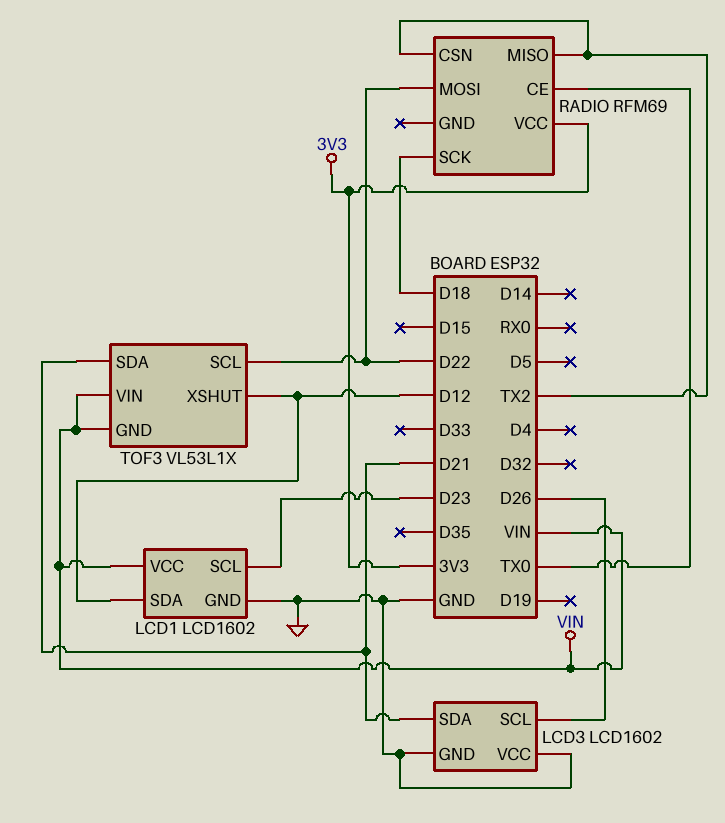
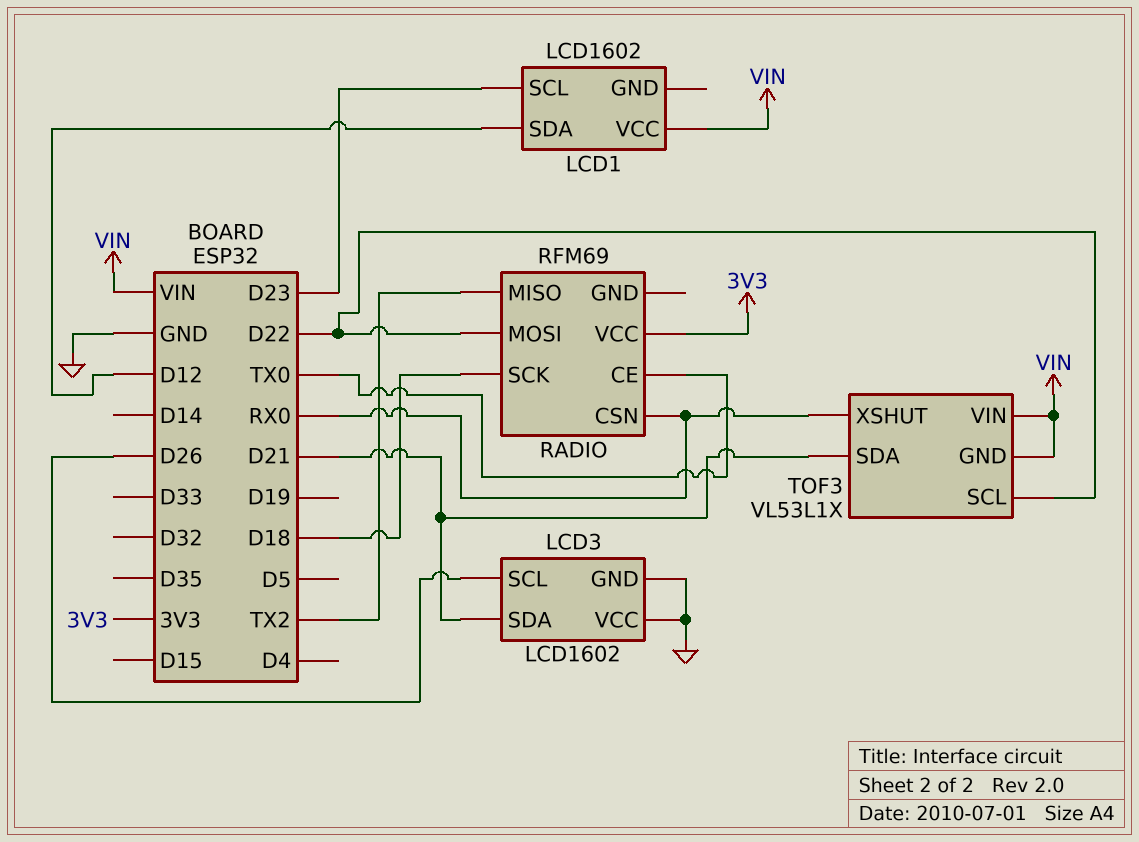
LCD1 pin GND: GND -> none
RADIO pin CSN: TX2 -> RX0
TOF3 pin XSHUT: D12 -> RX0

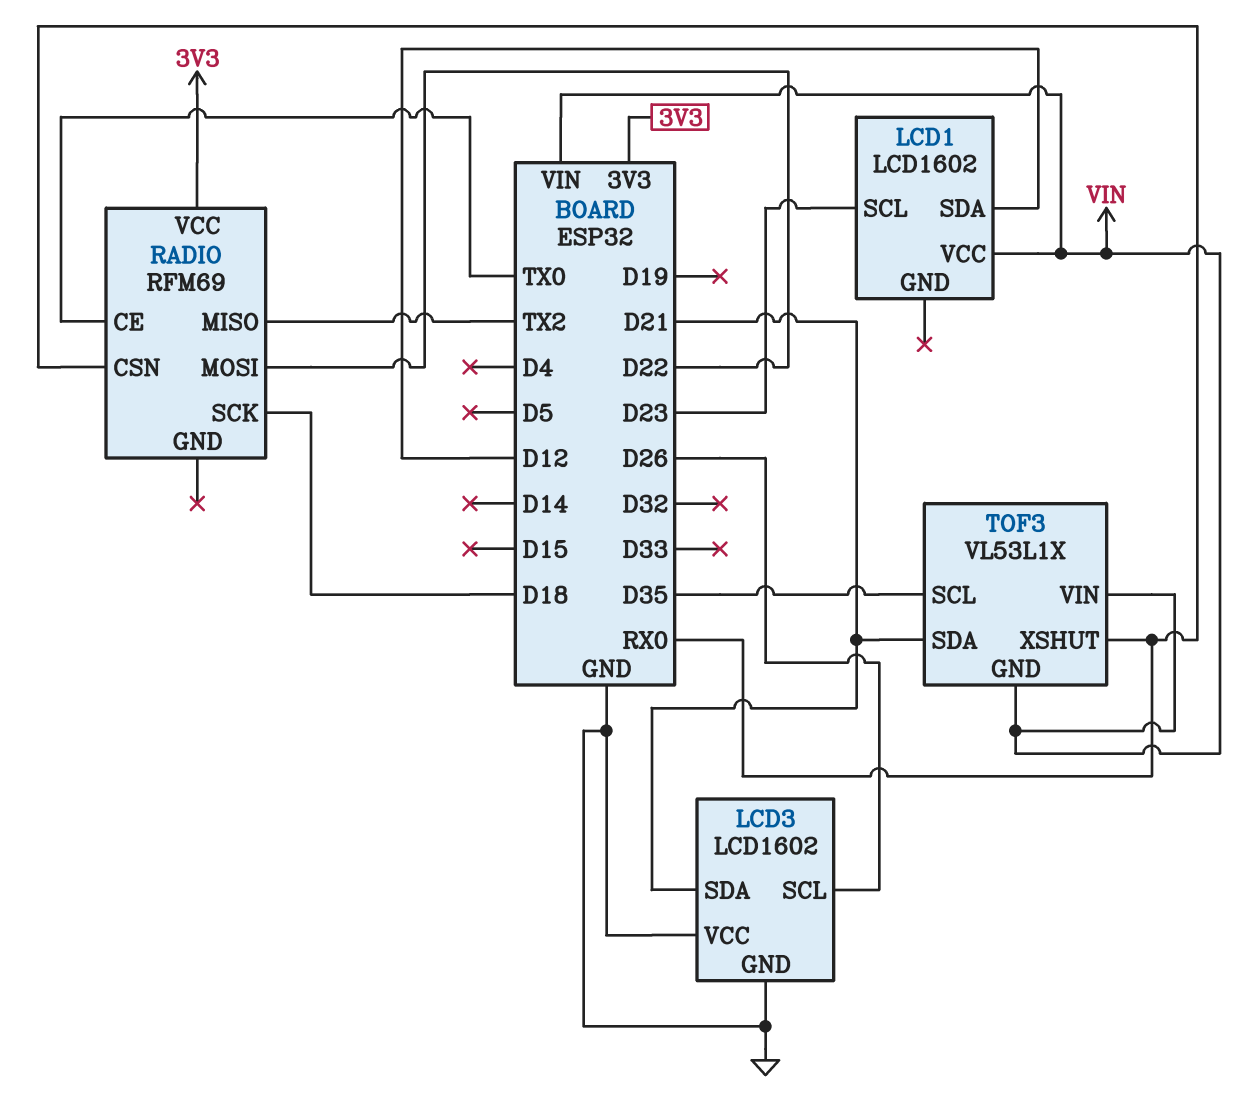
TOF3 pin SCL: D22 -> D35

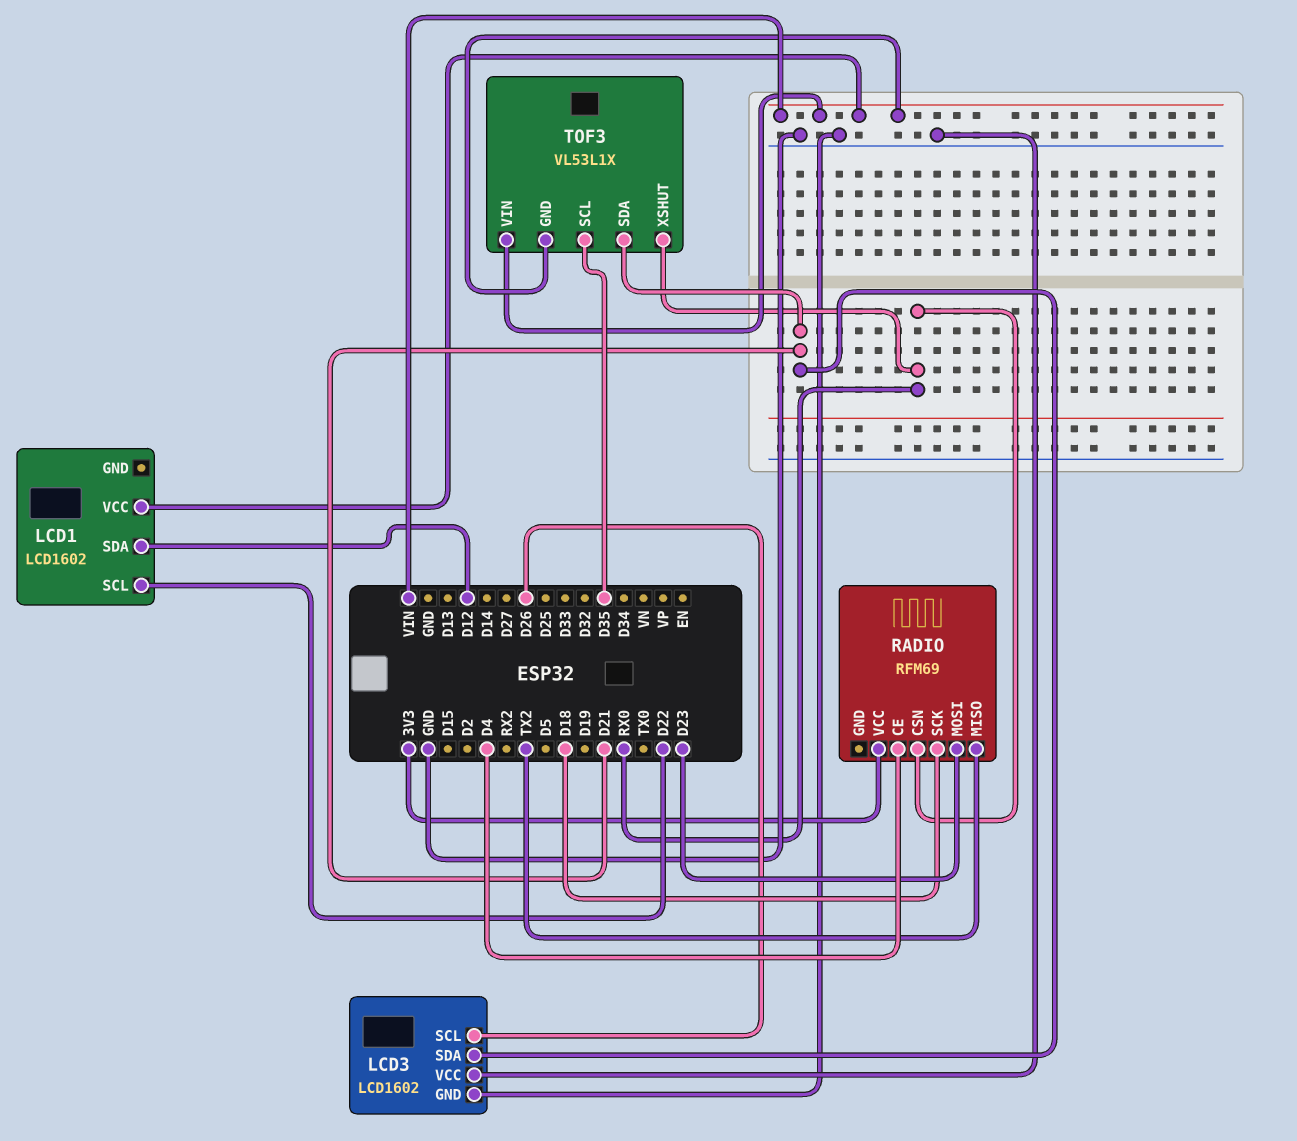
LCD1 pin SCL: D23 -> D22
RADIO pin CE: TX0 -> D4
RADIO pin MOSI: D22 -> D23

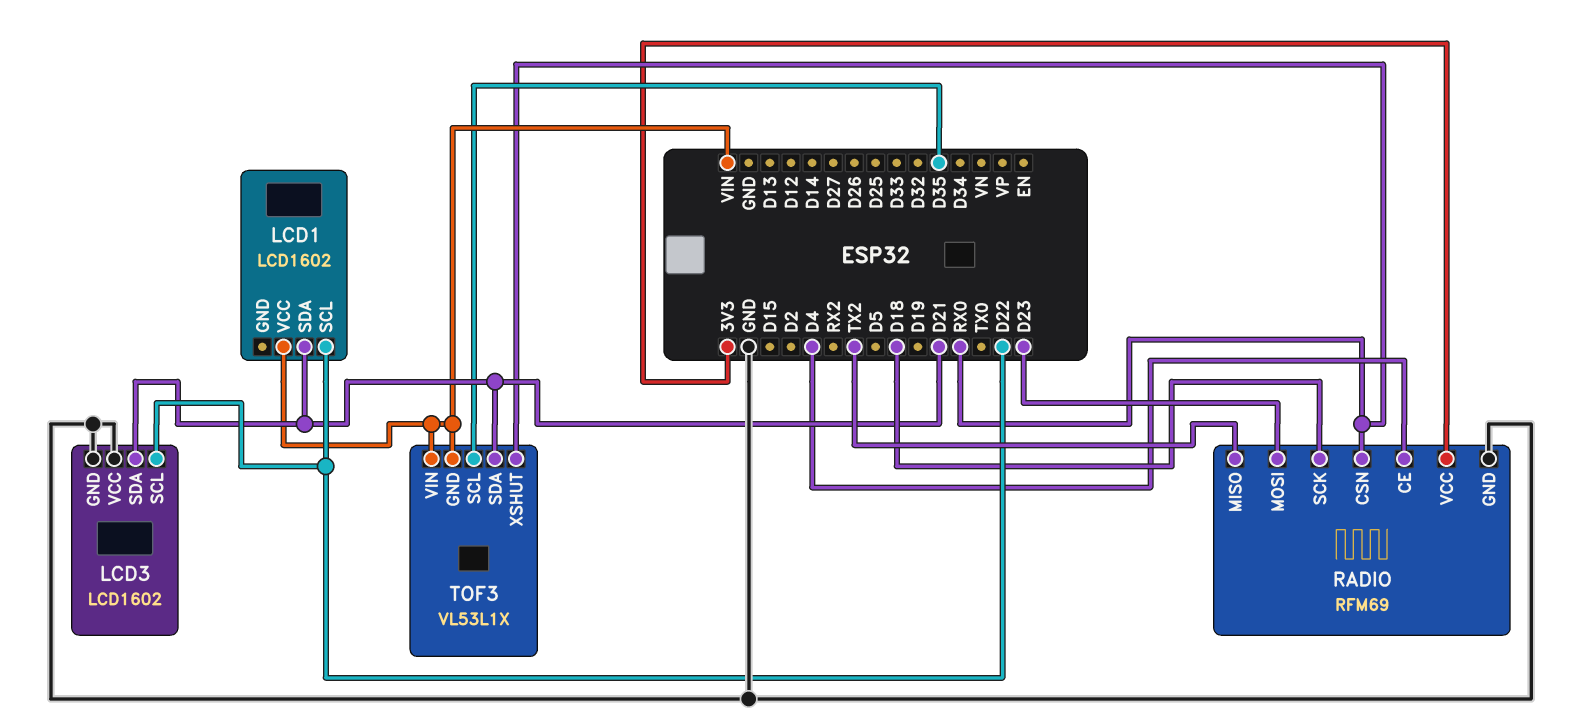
LCD1 pin SDA: D12 -> D21
LCD3 pin SCL: D26 -> D22
RADIO pin GND: none -> GND

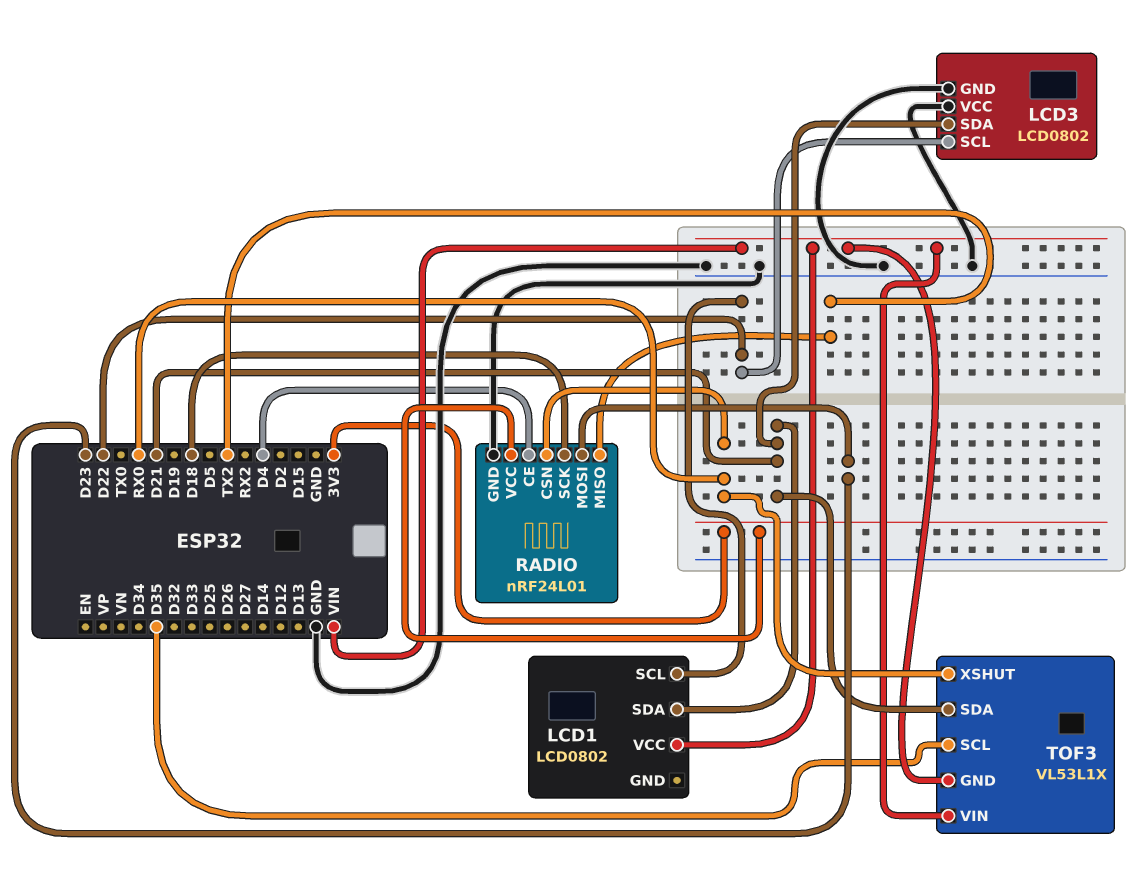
LCD1: LCD1602 -> LCD0802
LCD3: LCD1602 -> LCD0802
RADIO: RFM69 -> nRF24L01

